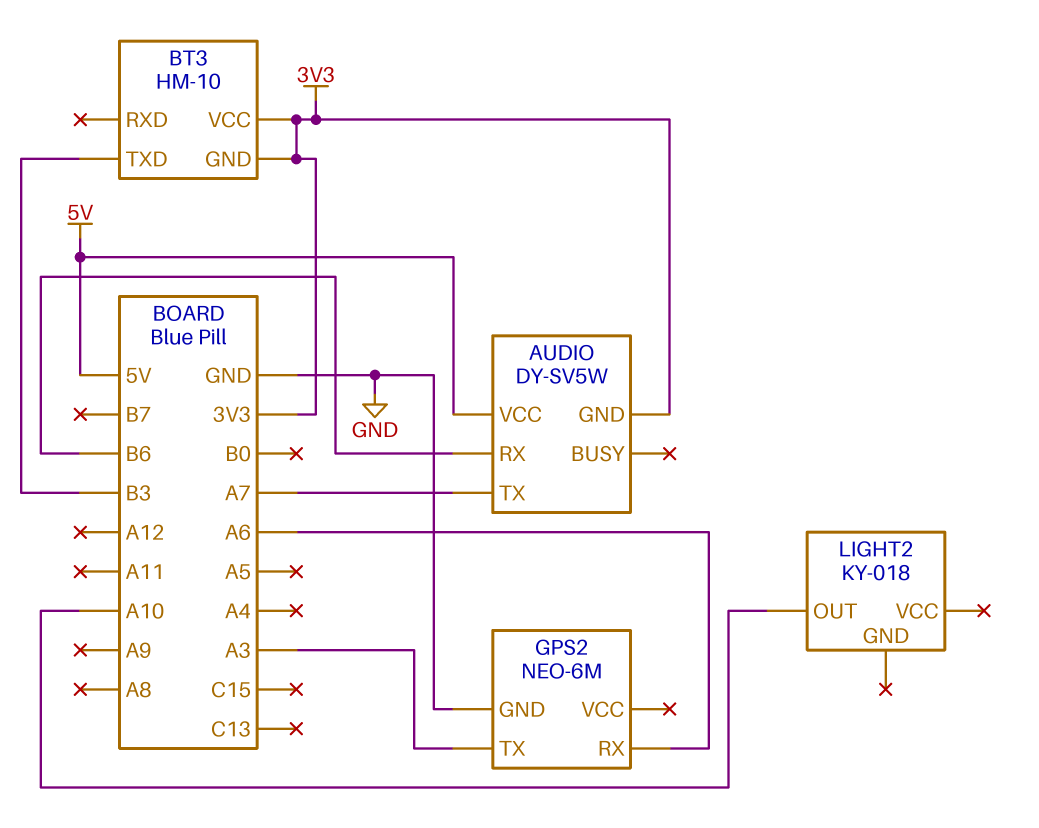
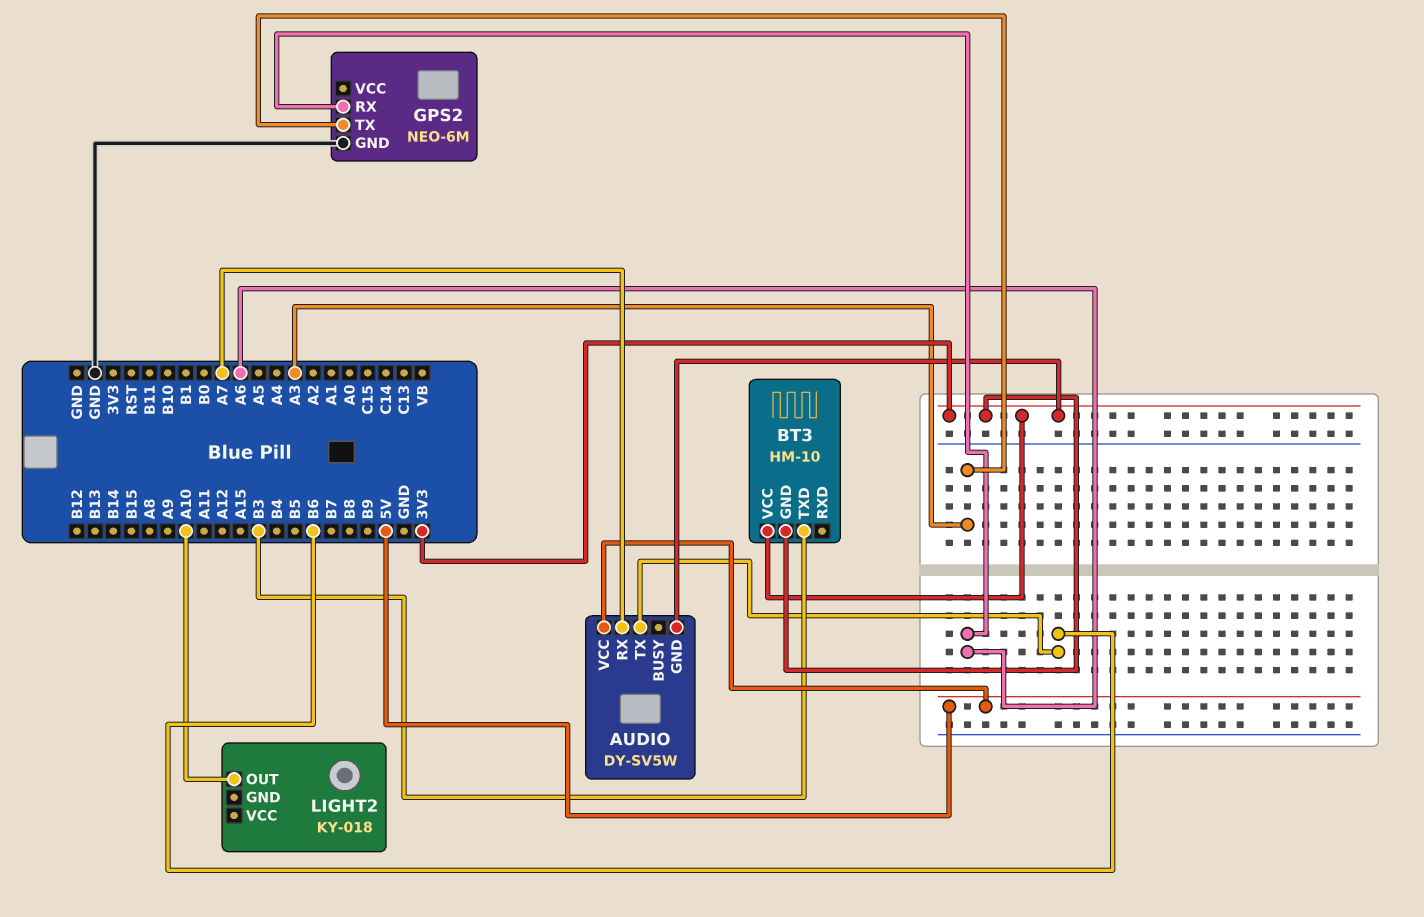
AUDIO pin RX: B6 -> A7
AUDIO pin TX: A7 -> B6

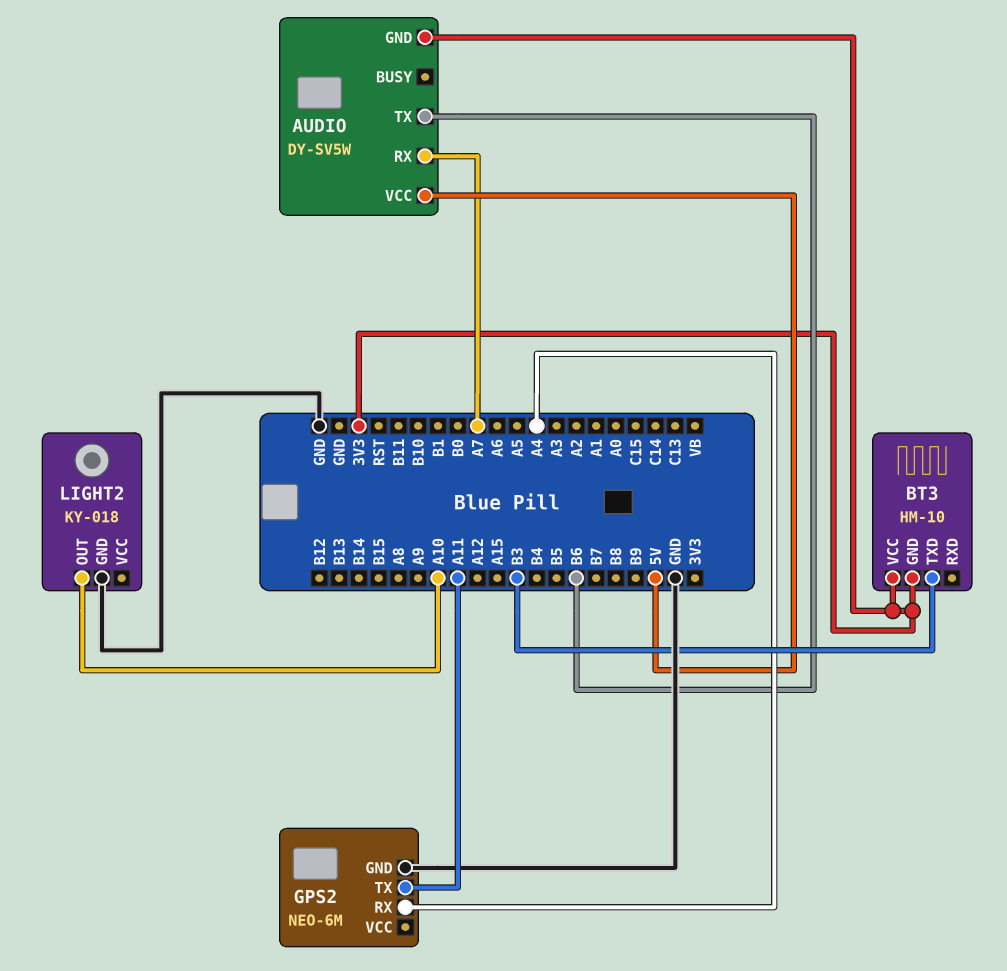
GPS2 pin RX: A6 -> A4
GPS2 pin TX: A3 -> A11
LIGHT2 pin GND: none -> GND

